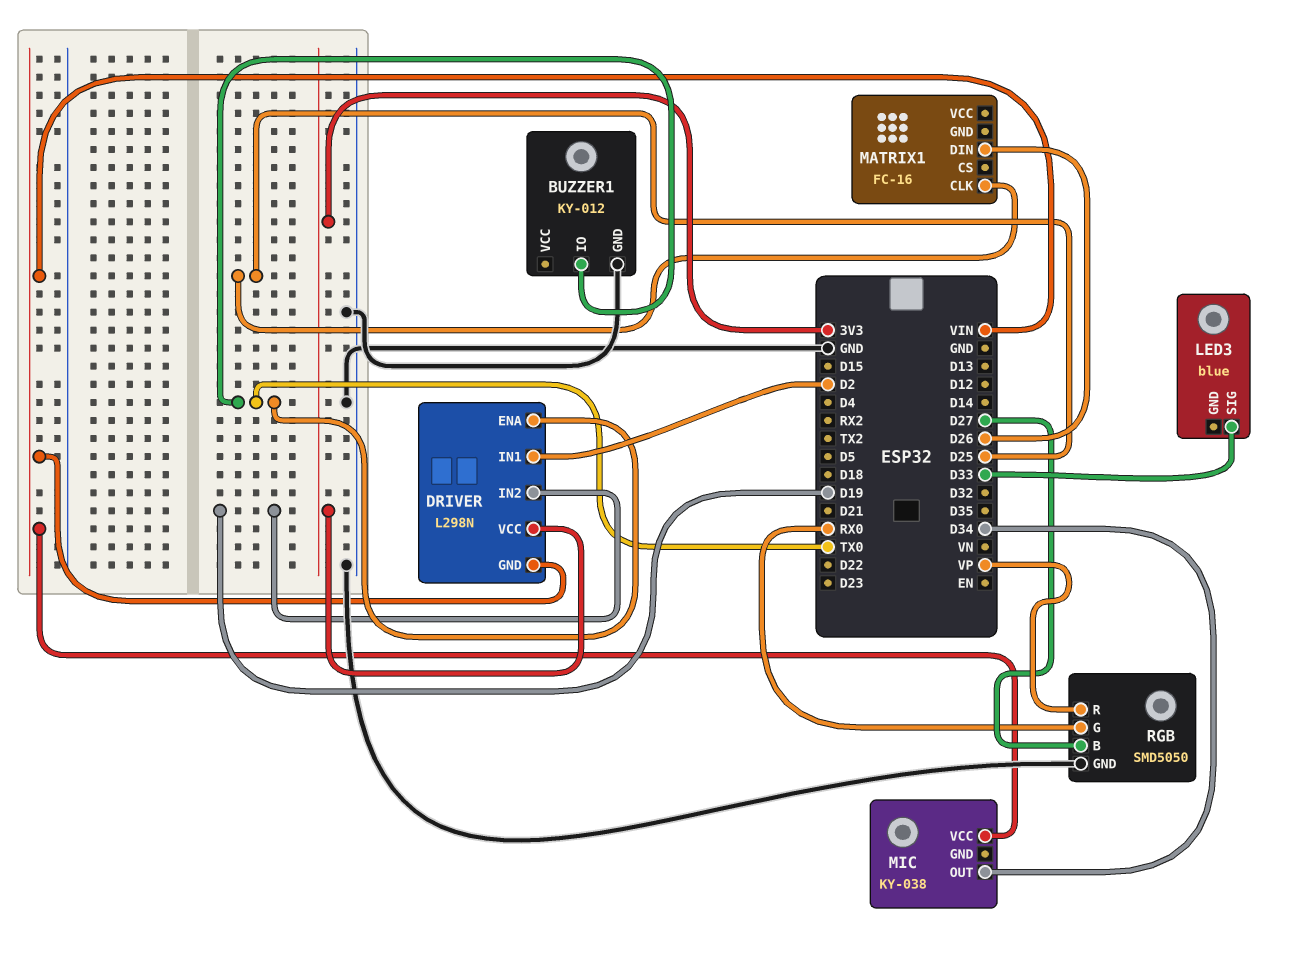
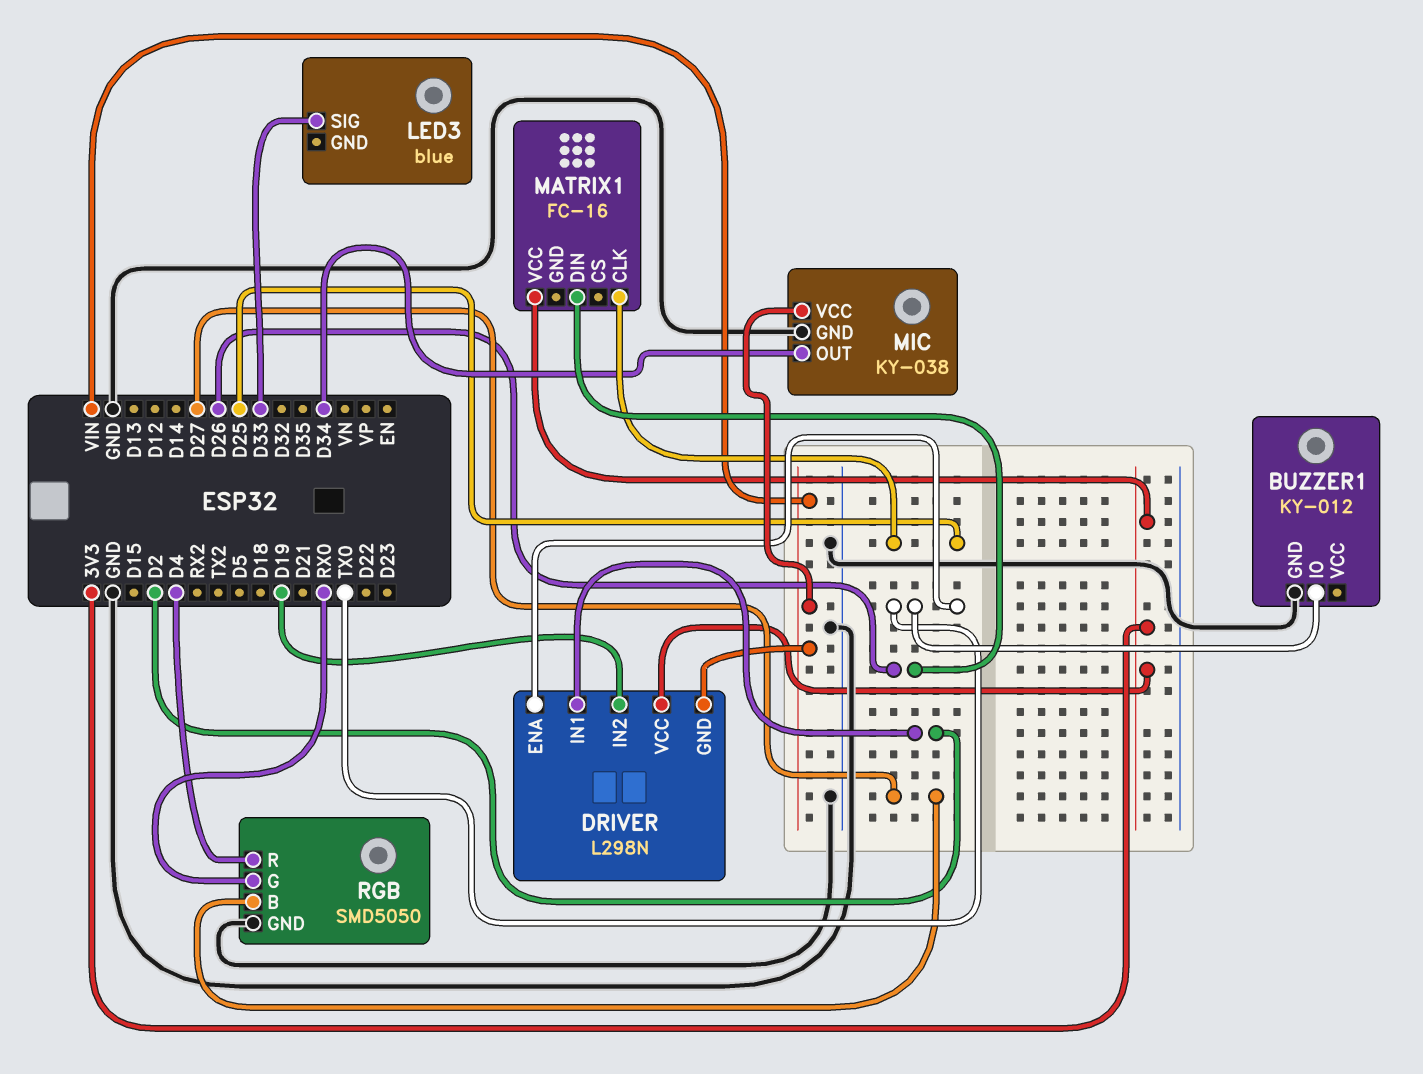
MATRIX1 pin VCC: none -> 3V3
MIC pin GND: none -> GND
RGB pin R: VP -> D4

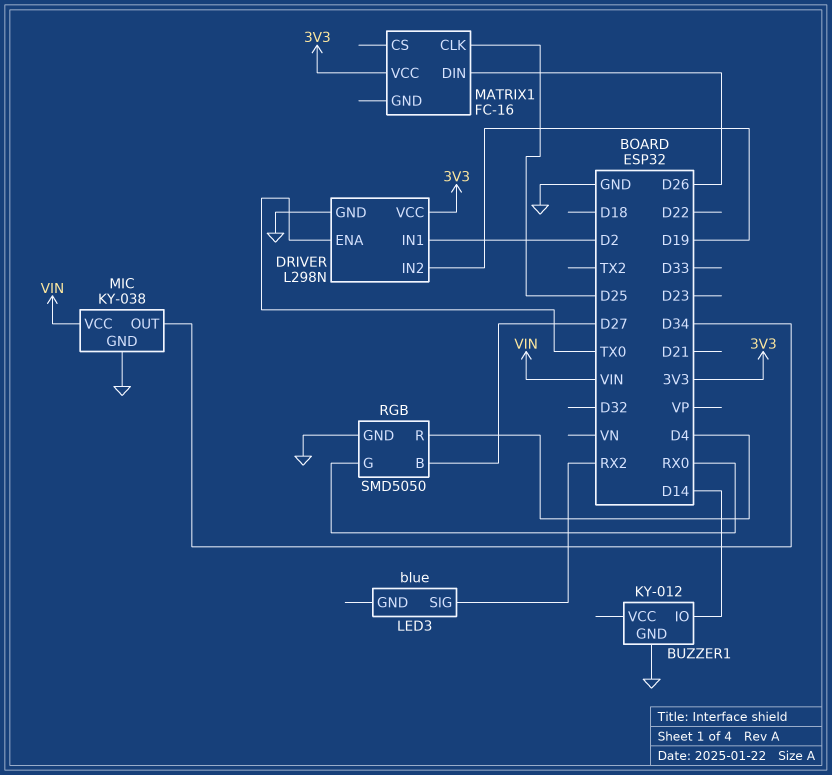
BUZZER1 pin IO: TX0 -> D14
DRIVER pin GND: VIN -> GND
LED3 pin SIG: D33 -> RX2

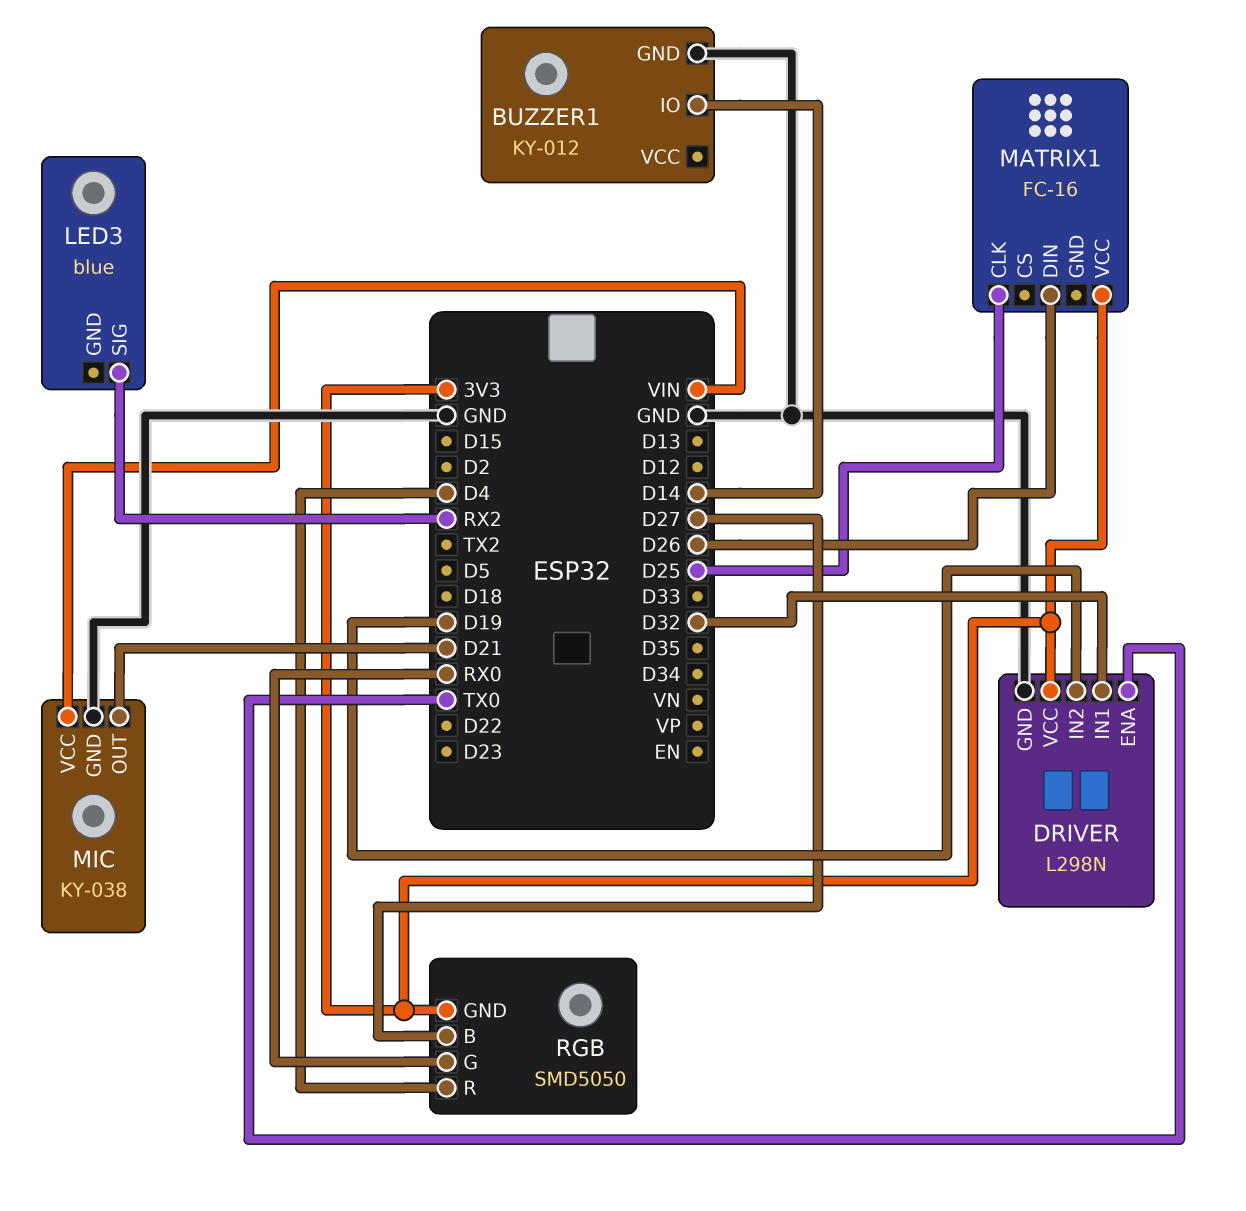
DRIVER pin IN1: D2 -> D32
MIC pin OUT: D34 -> D21
RGB pin GND: GND -> 3V3

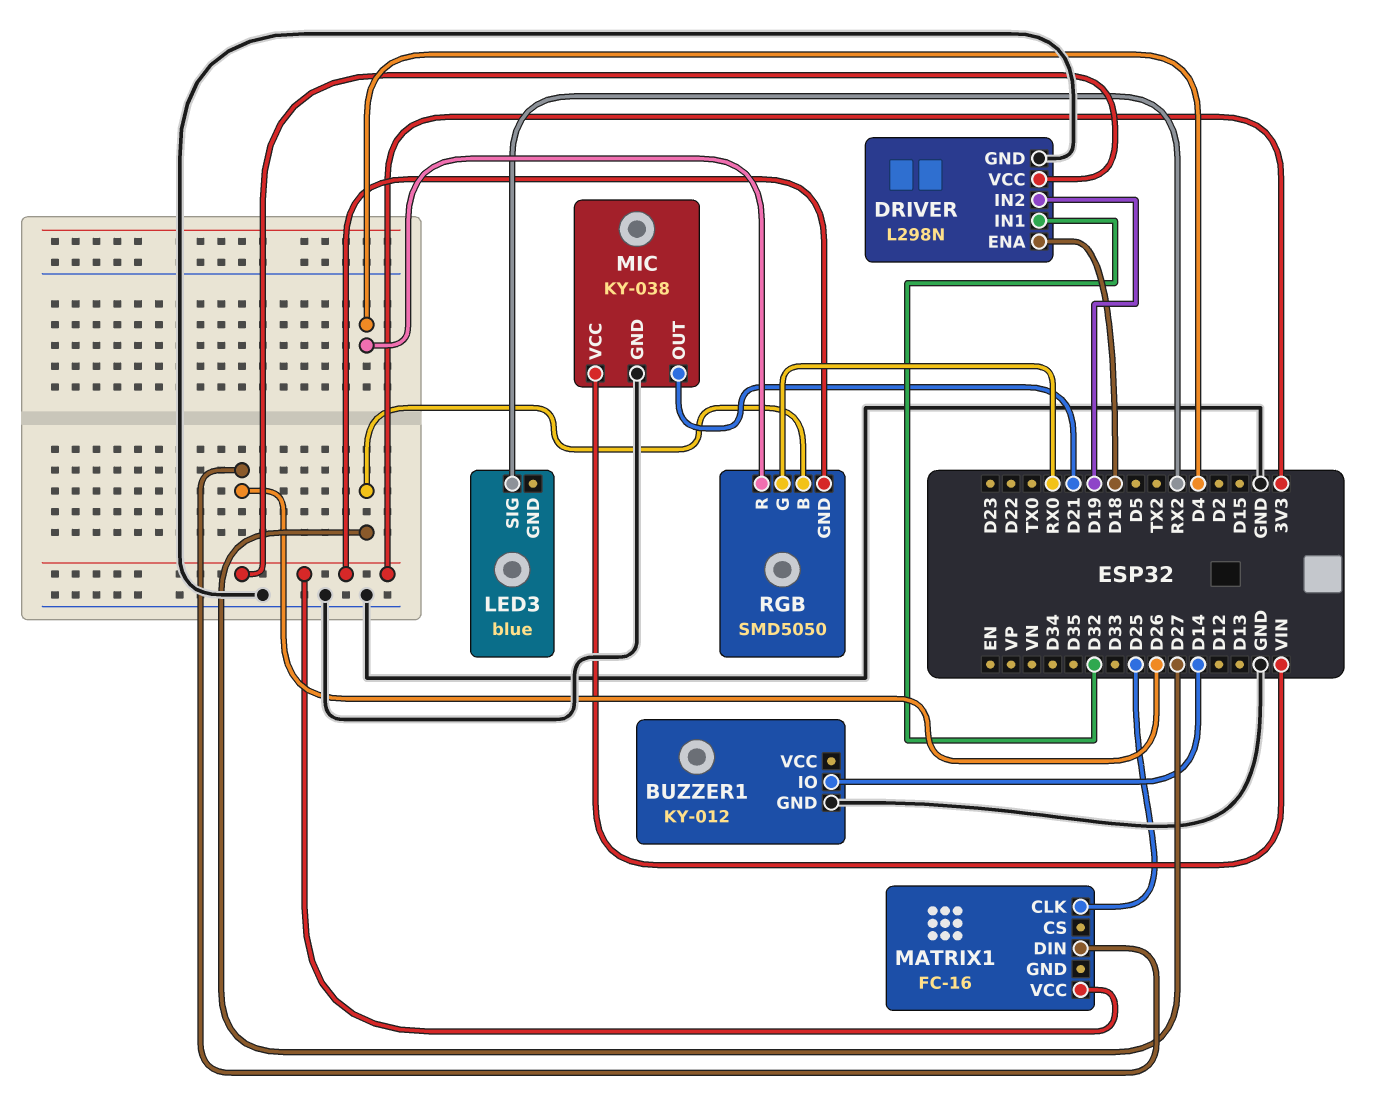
DRIVER pin ENA: TX0 -> D18

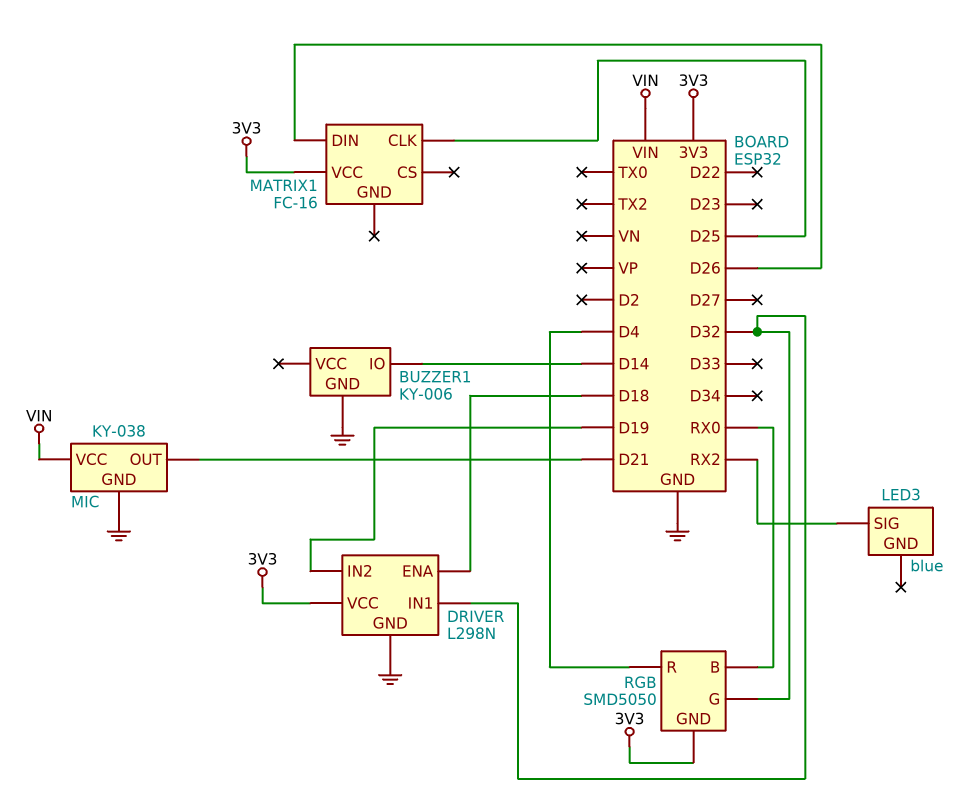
BUZZER1: KY-012 -> KY-006
RGB pin B: D27 -> RX0
RGB pin G: RX0 -> D32

